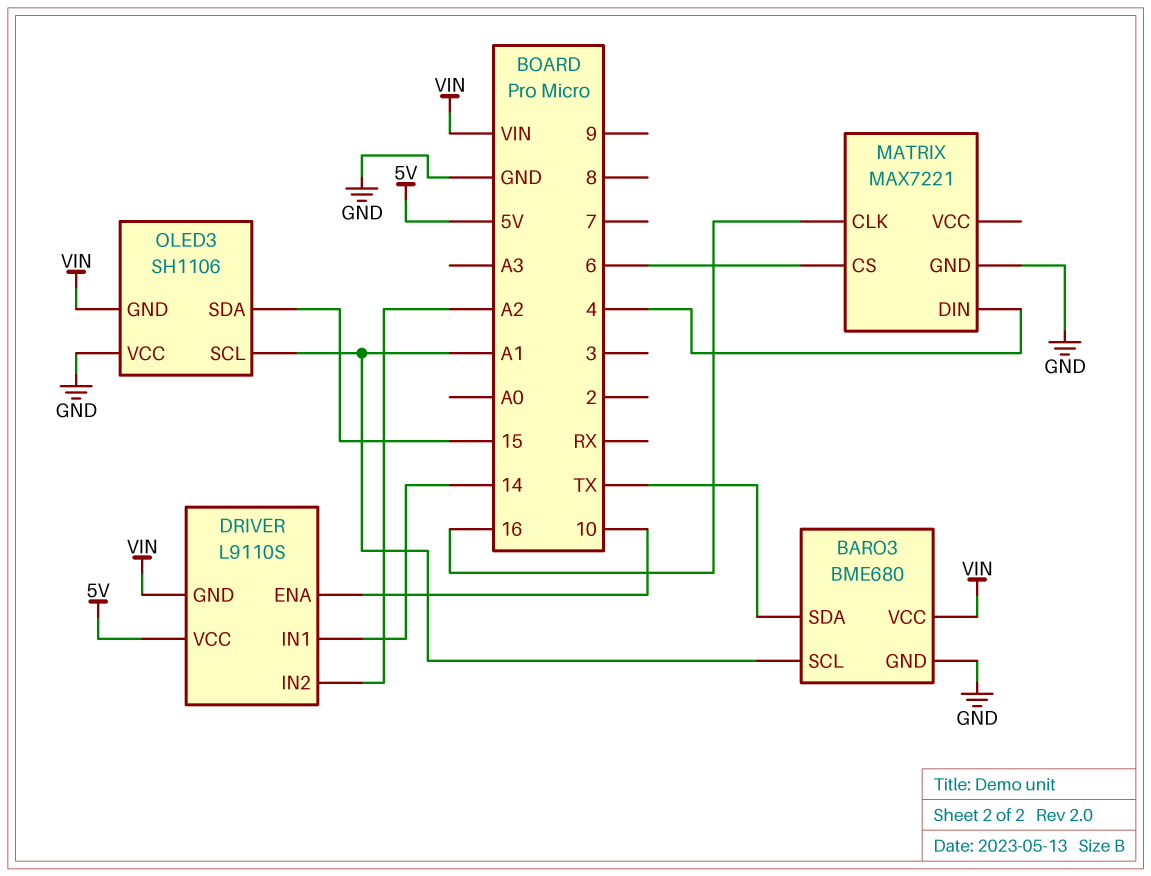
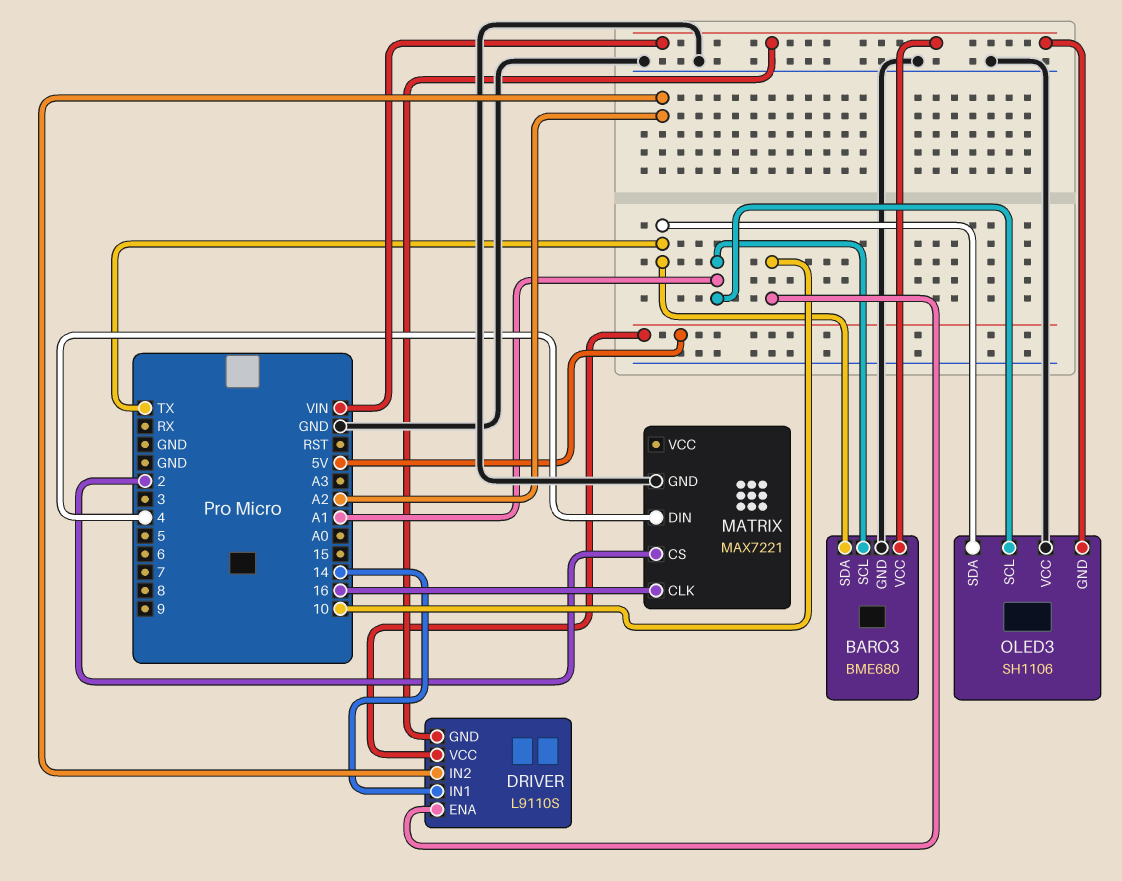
MATRIX pin CS: 6 -> 2
OLED3 pin SDA: 15 -> TX

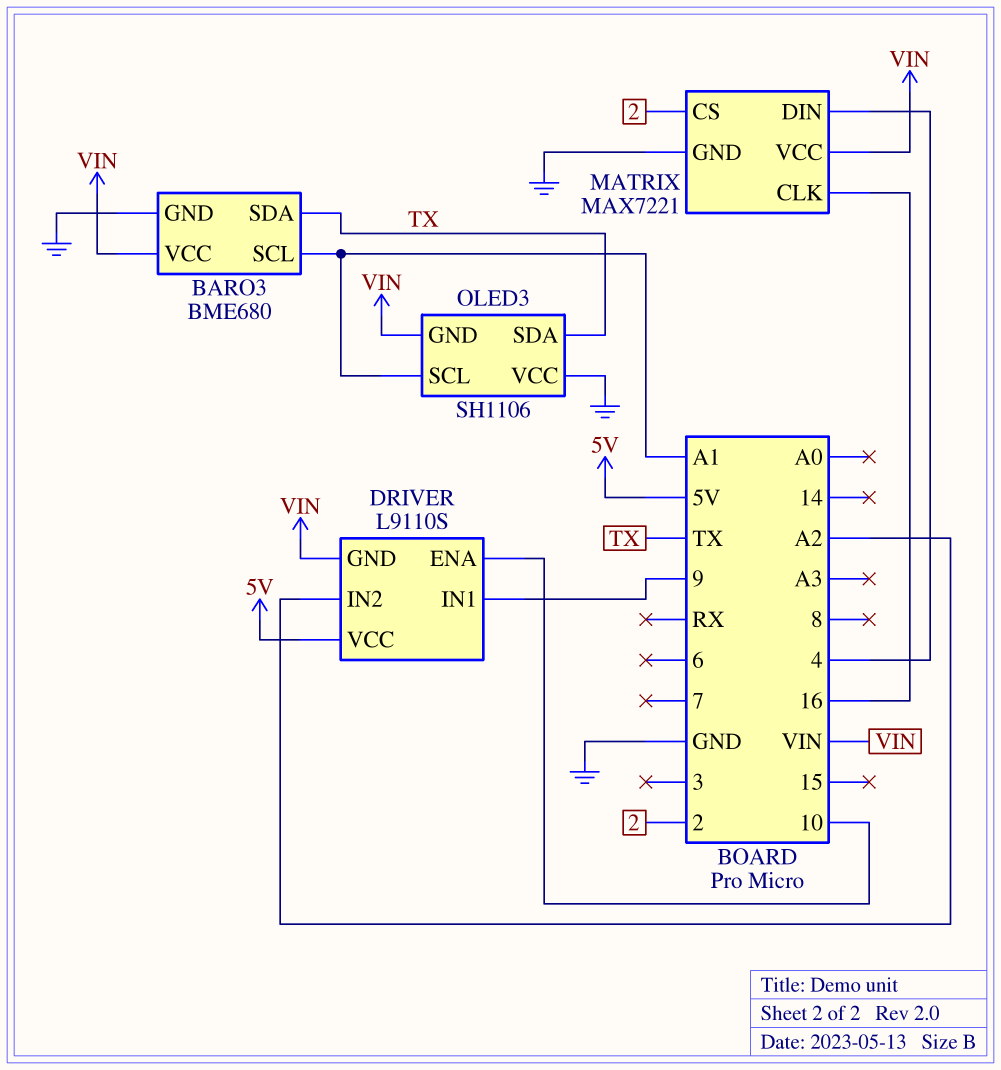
DRIVER pin IN1: 14 -> 9
MATRIX pin VCC: none -> VIN

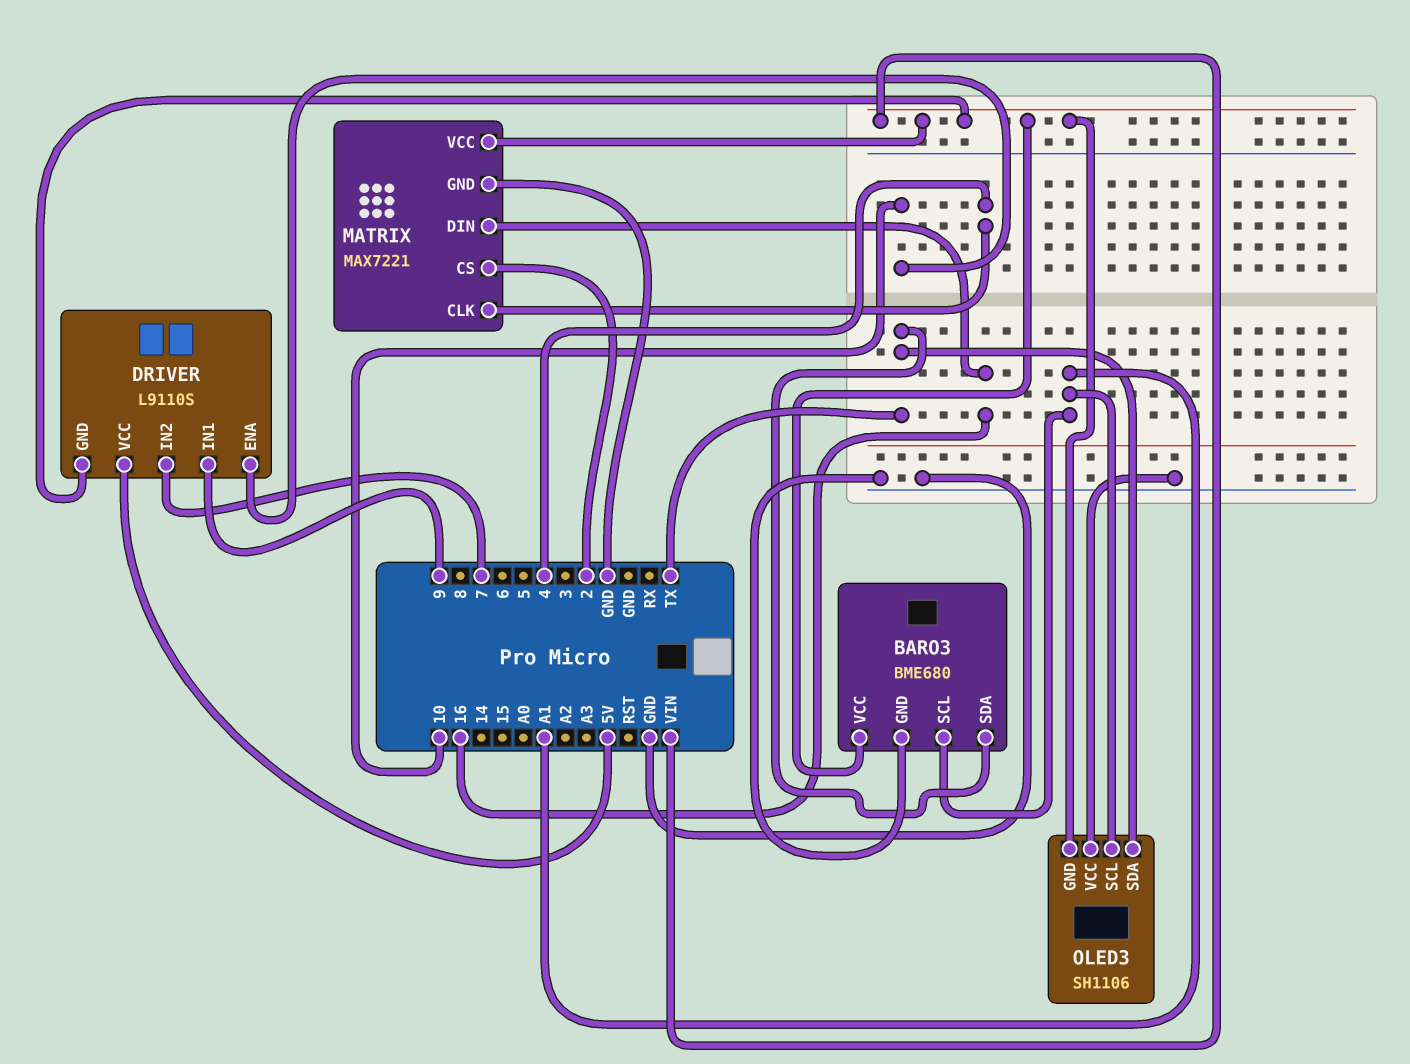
DRIVER pin IN2: A2 -> 7
MATRIX pin CLK: 16 -> 4
MATRIX pin DIN: 4 -> 16

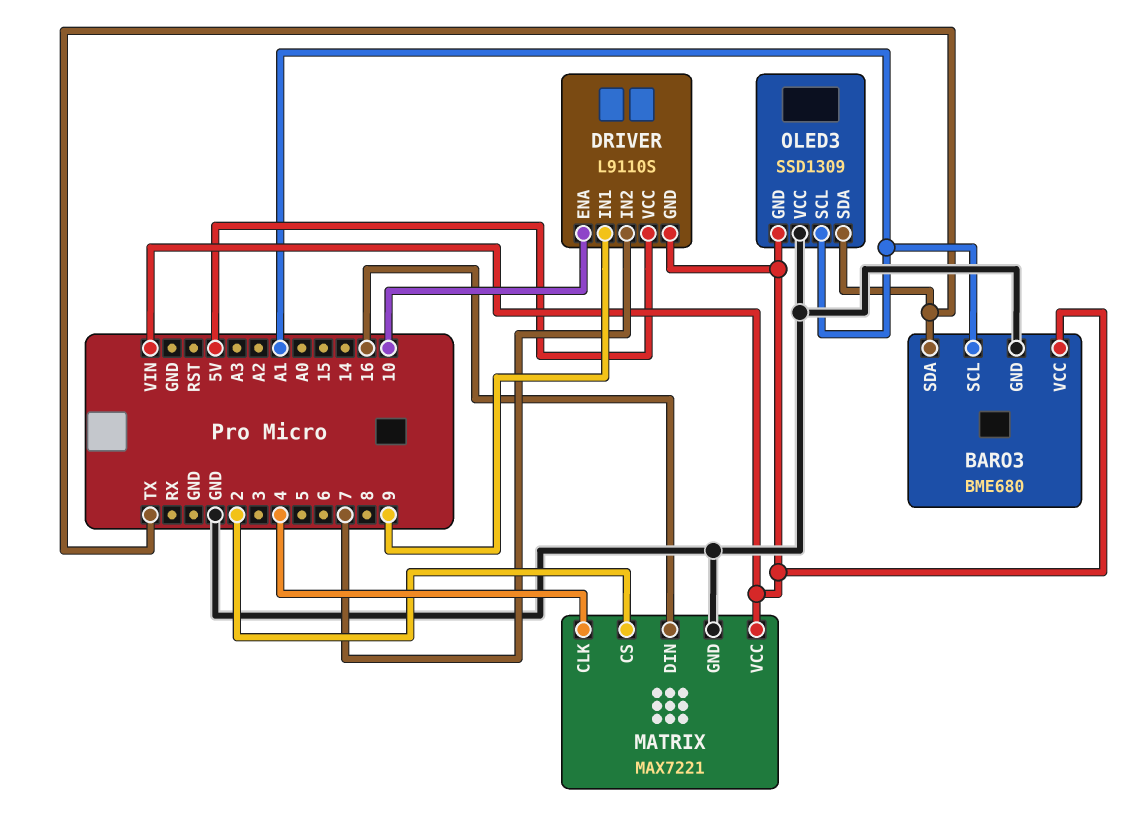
OLED3: SH1106 -> SSD1309

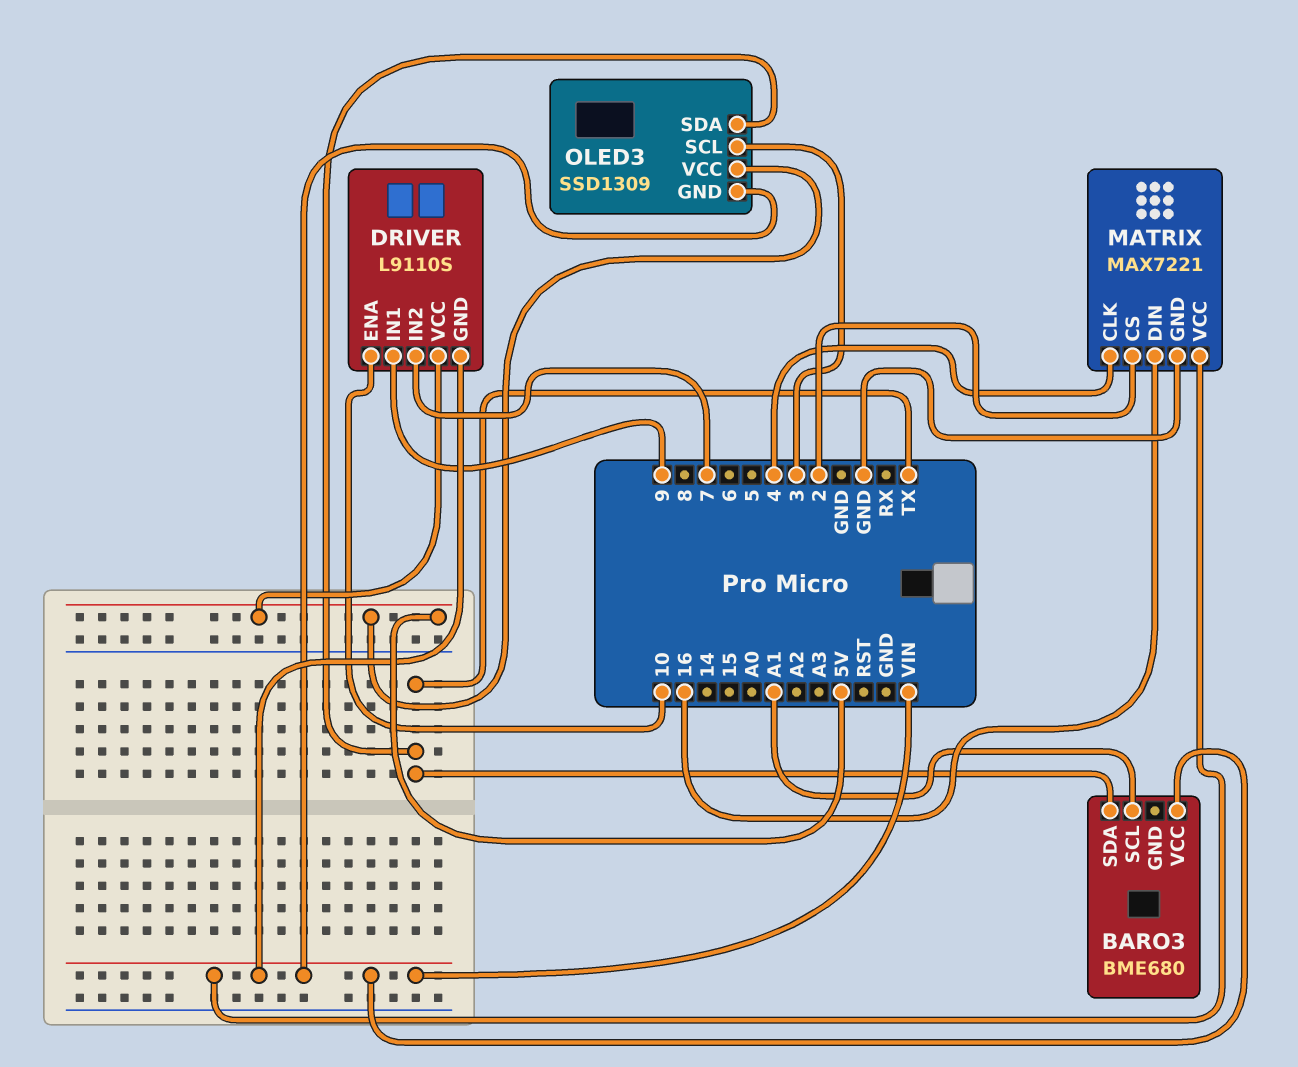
BARO3 pin GND: GND -> none
OLED3 pin SCL: A1 -> 3
OLED3 pin VCC: GND -> 5V

